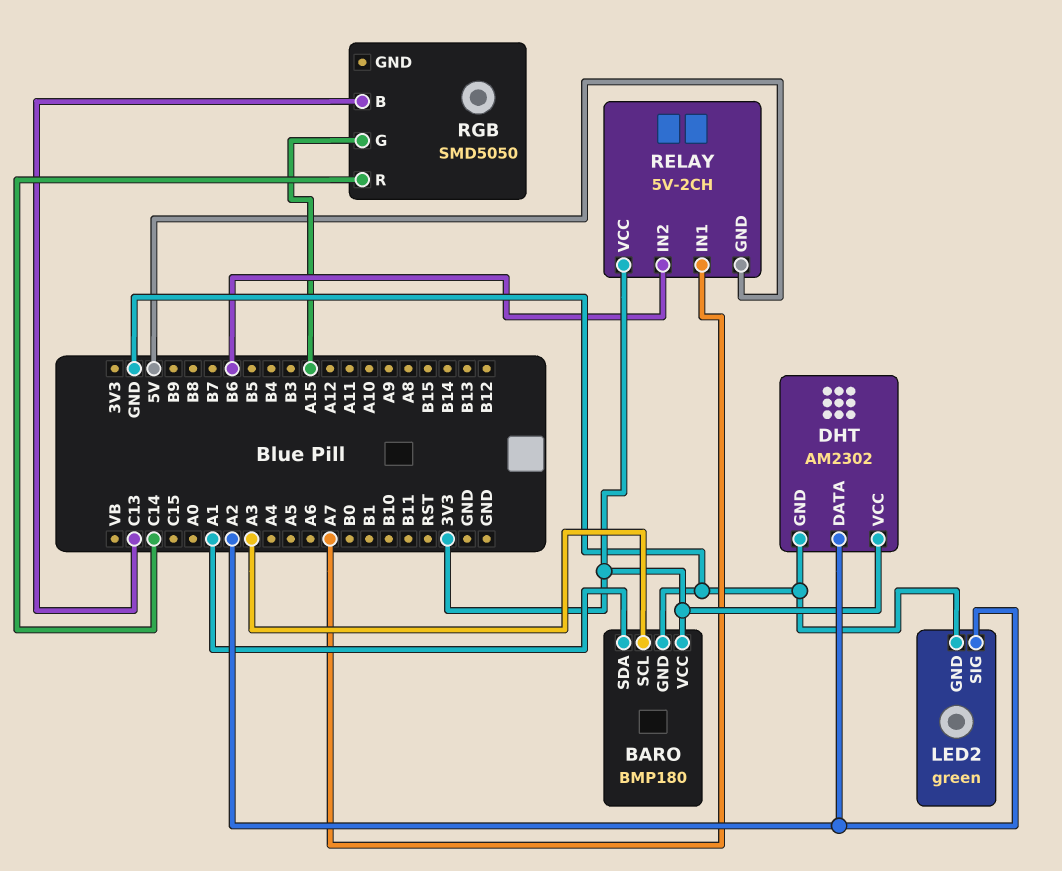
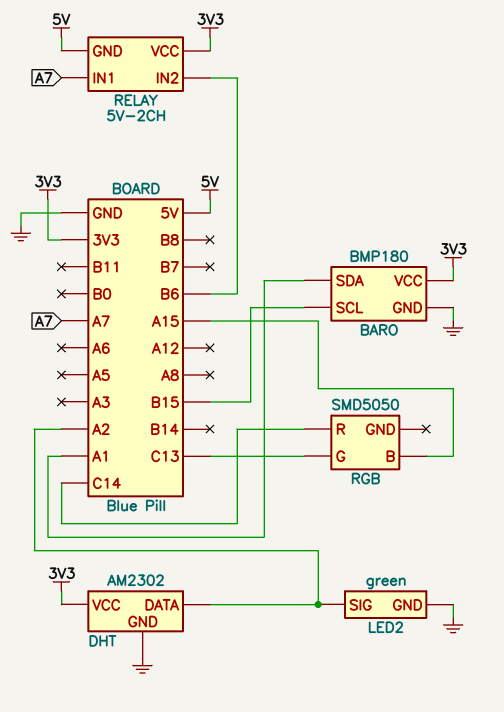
BARO pin SCL: A3 -> B15
RGB pin B: C13 -> A15
RGB pin G: A15 -> C13

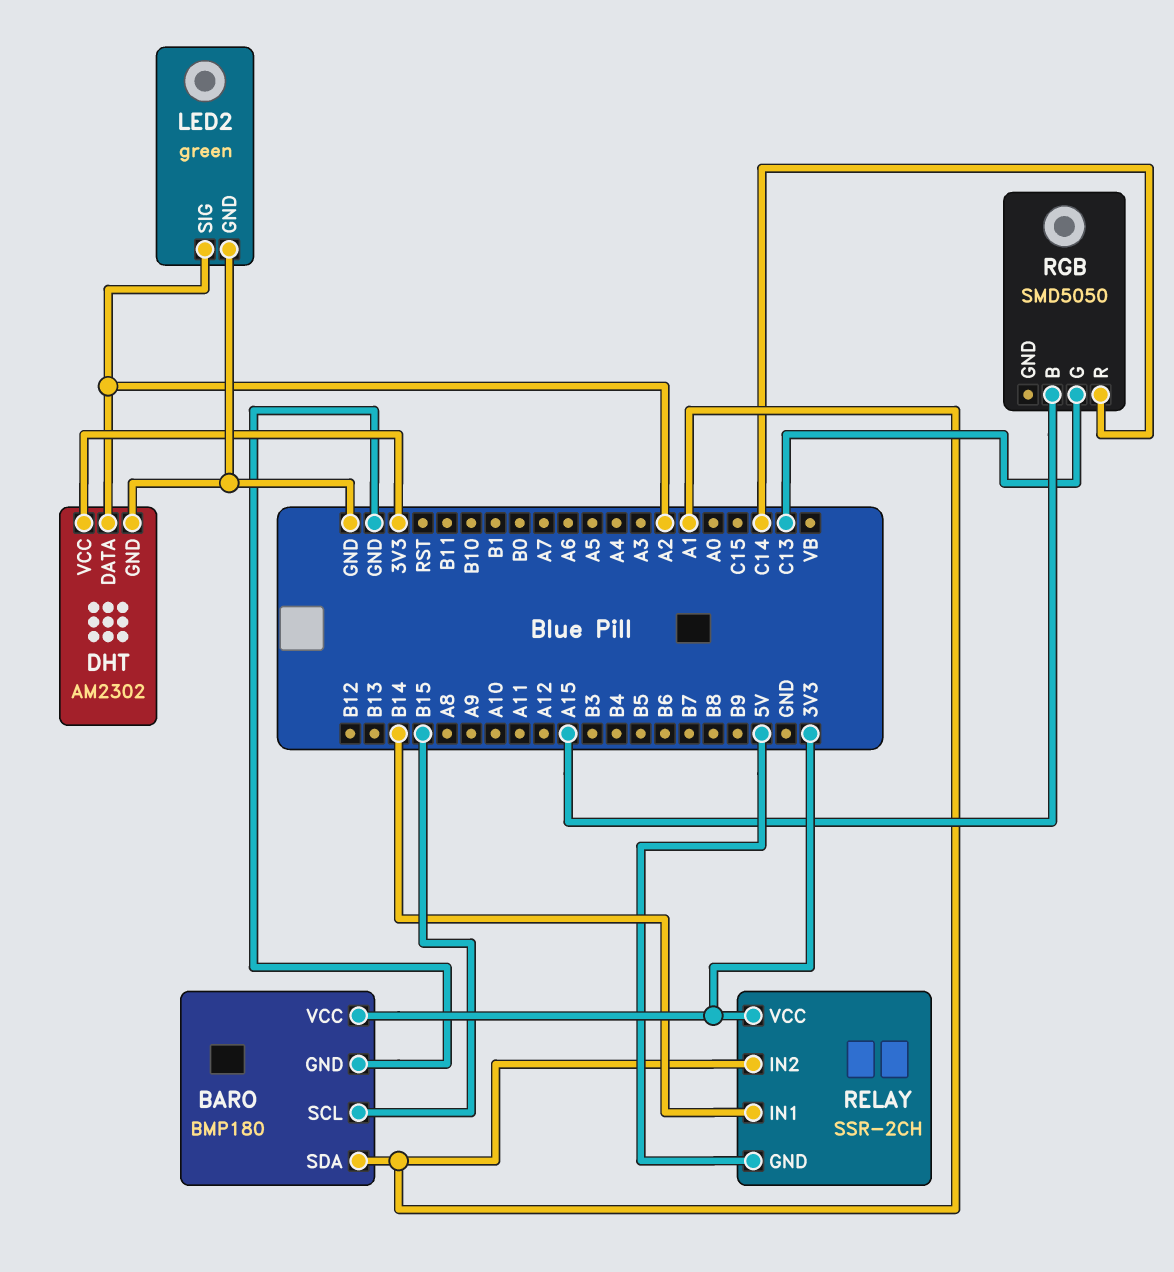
RELAY: 5V-2CH -> SSR-2CH
RELAY pin IN1: A7 -> B14
RELAY pin IN2: B6 -> A1

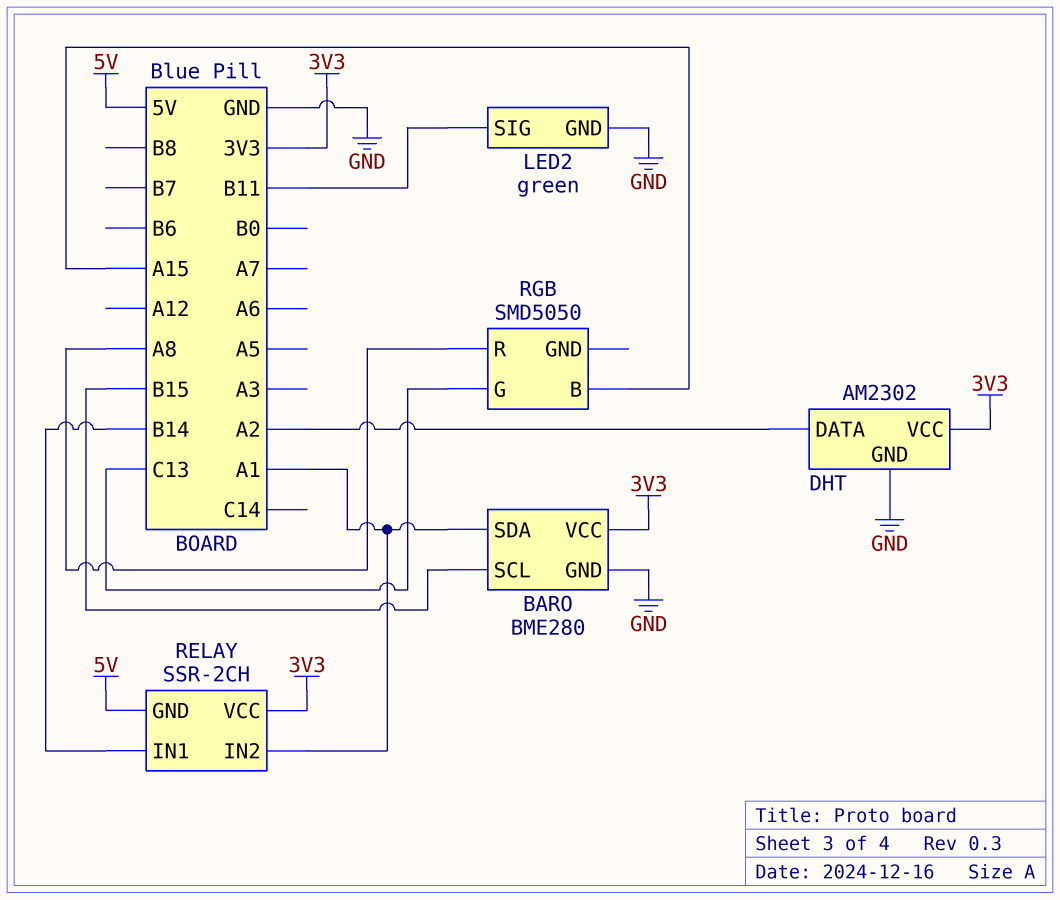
BARO: BMP180 -> BME280
LED2 pin SIG: A2 -> B11
RGB pin R: C14 -> A8

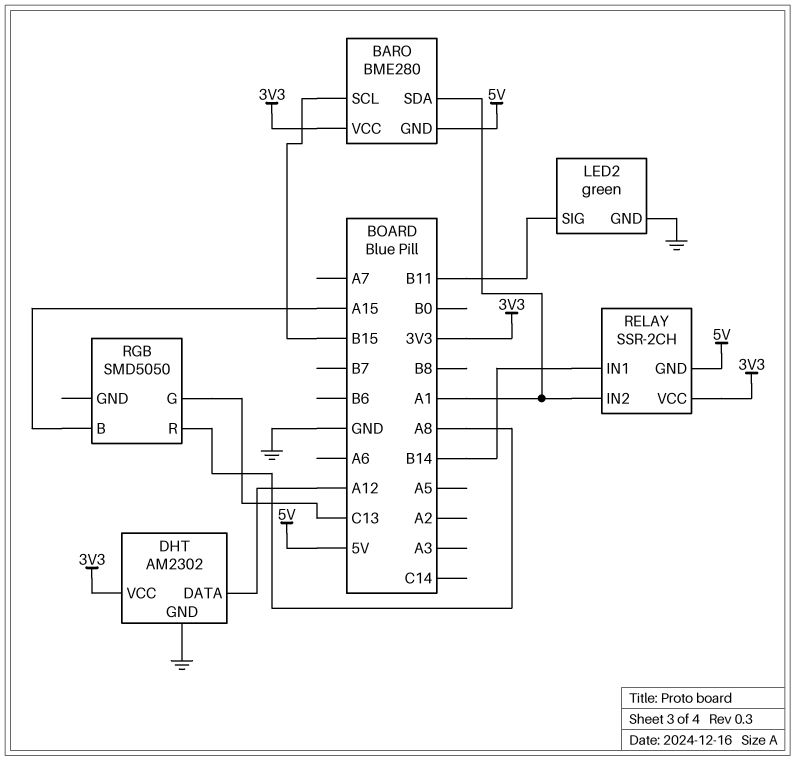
BARO pin GND: GND -> 5V
DHT pin DATA: A2 -> A12

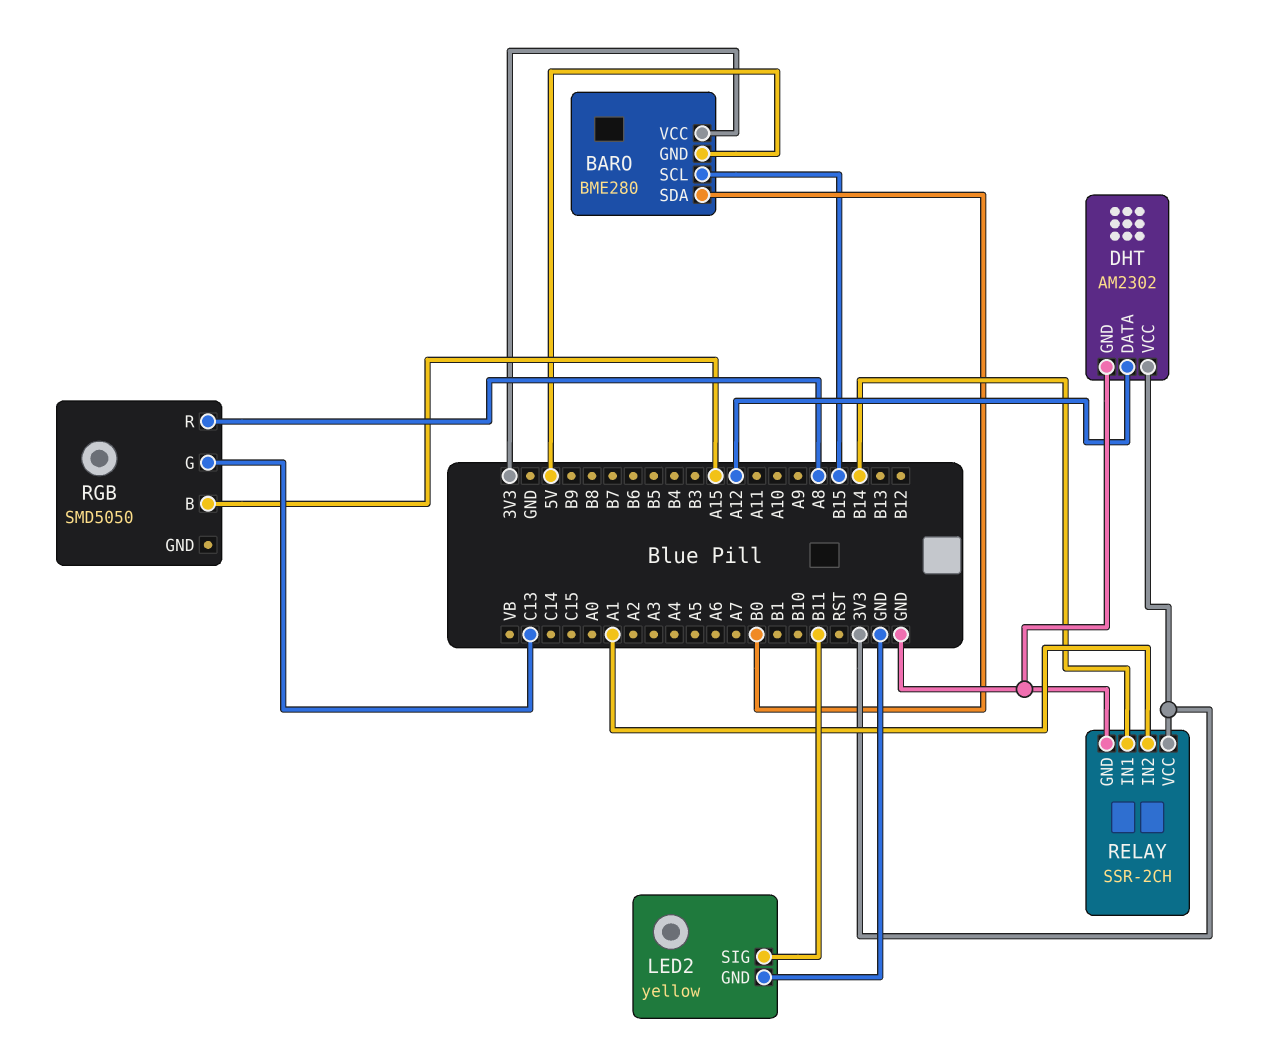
BARO pin SDA: A1 -> B0
LED2: green -> yellow
RELAY pin GND: 5V -> GND

